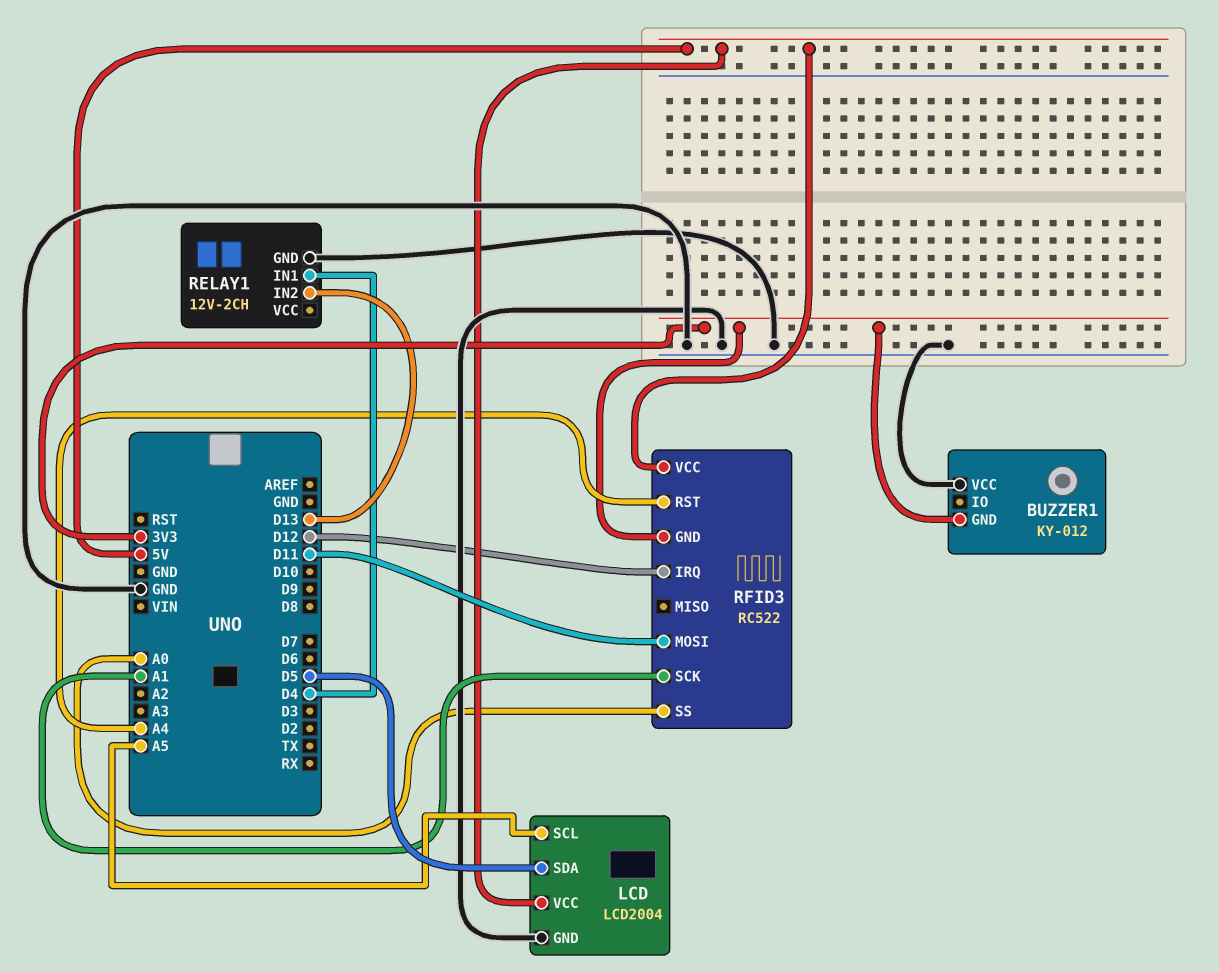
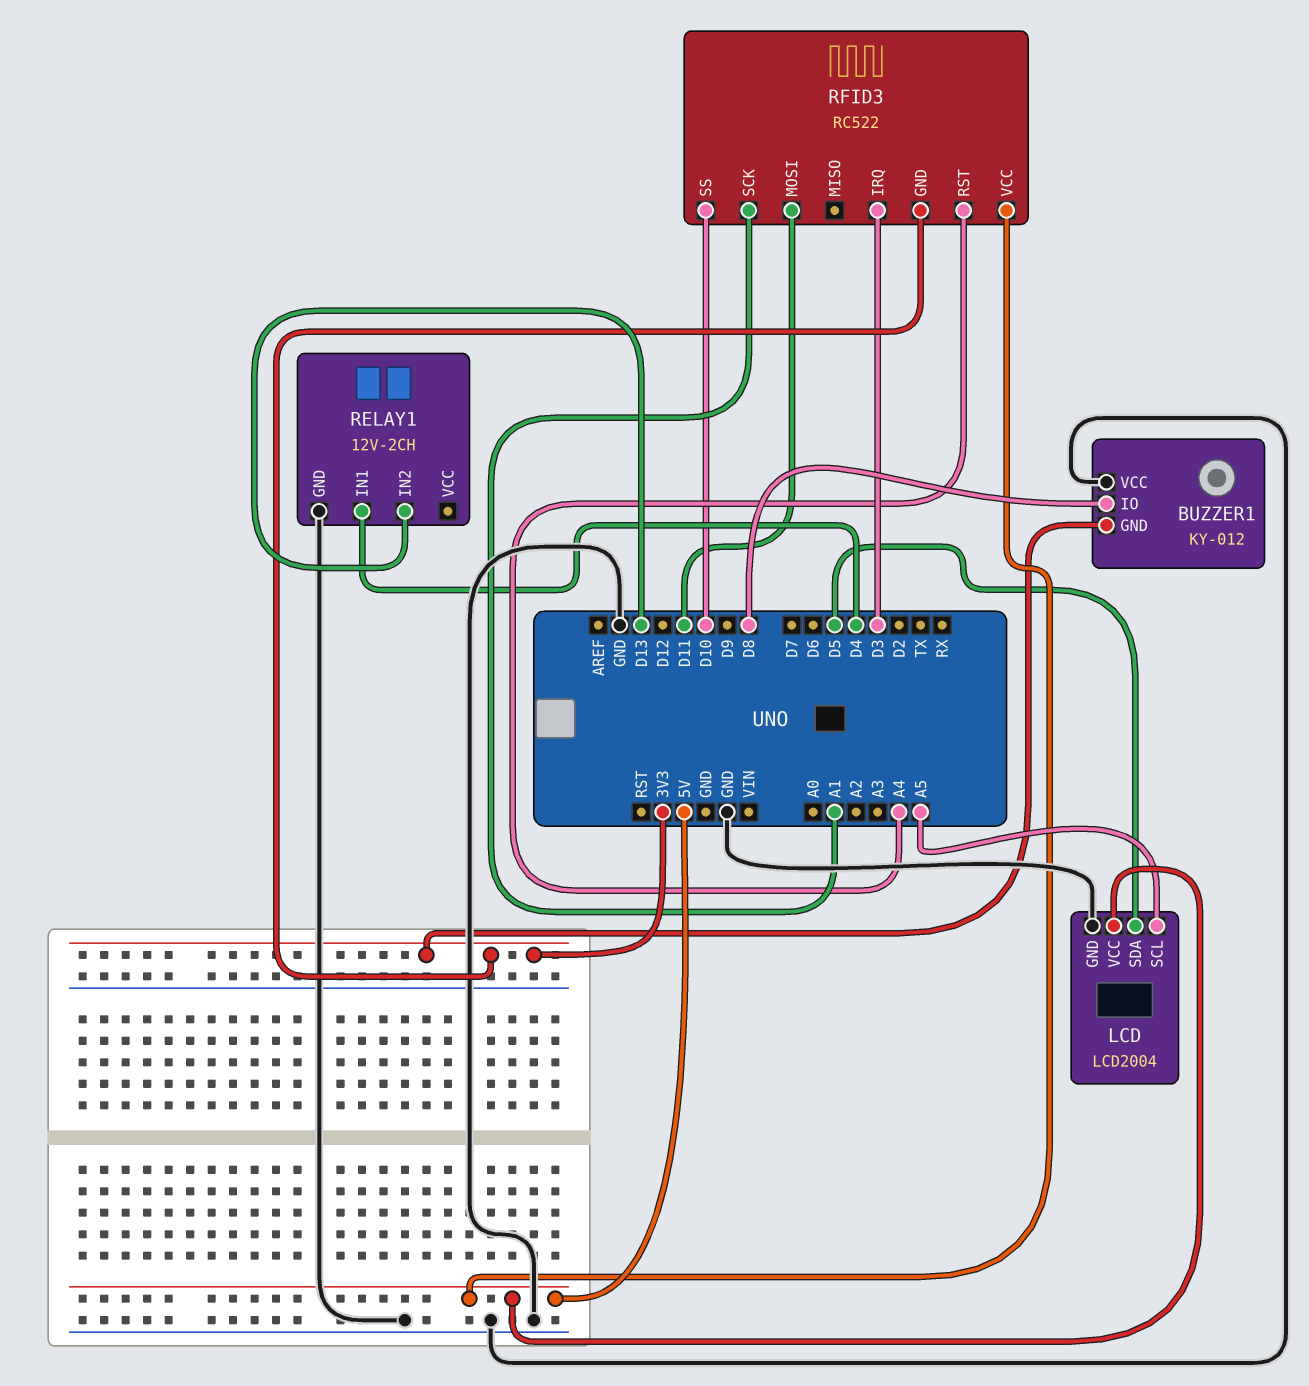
BUZZER1 pin IO: none -> D8
RFID3 pin IRQ: D12 -> D3
RFID3 pin SS: A0 -> D10

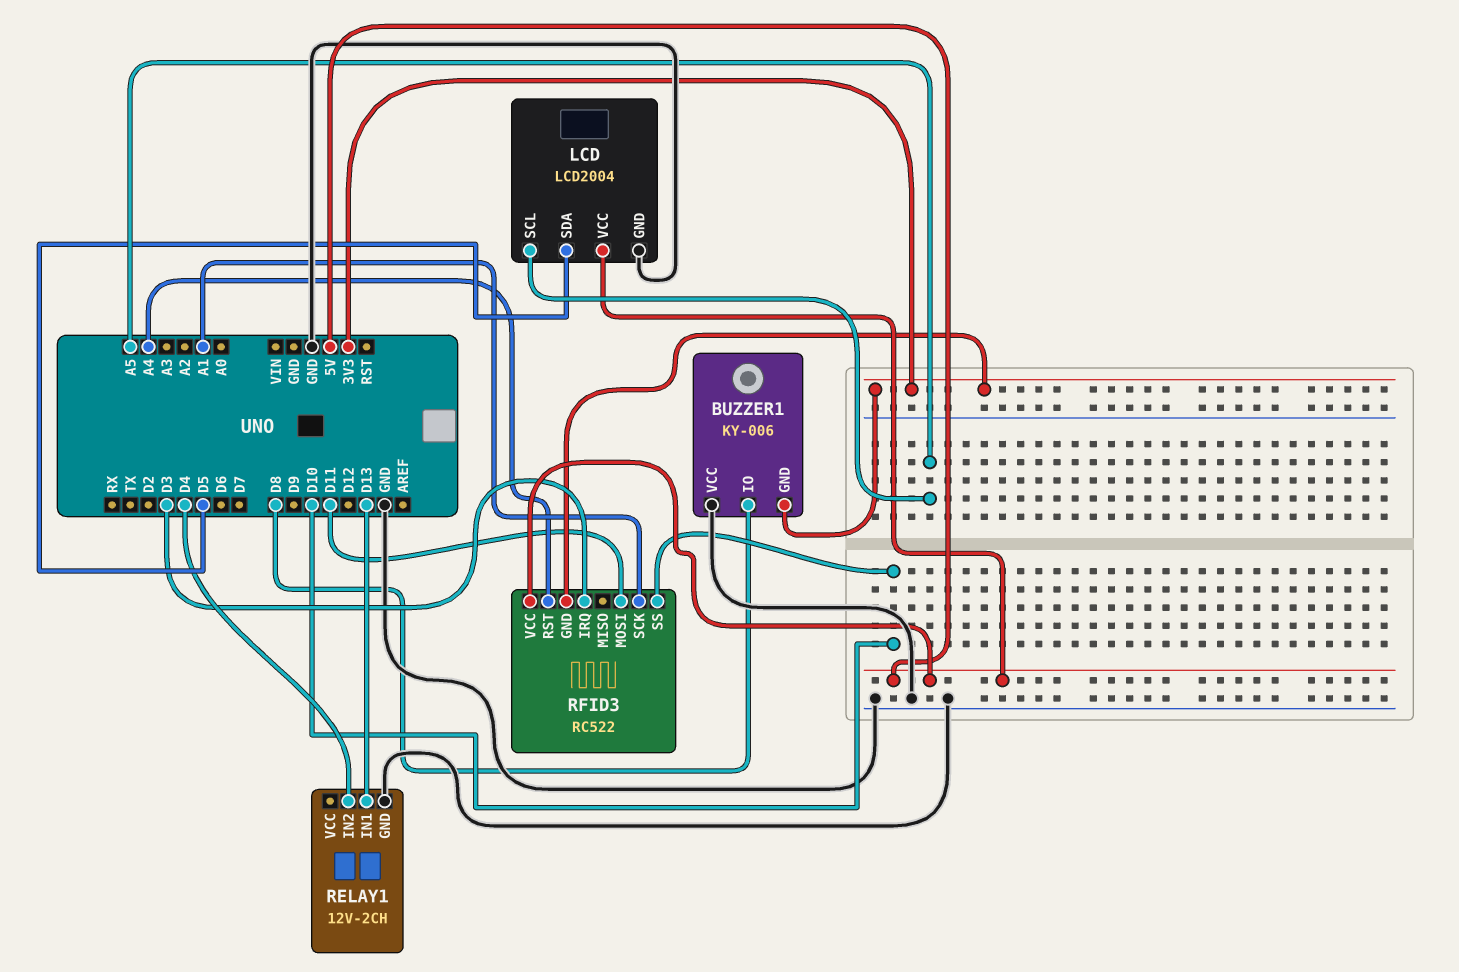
BUZZER1: KY-012 -> KY-006
RELAY1 pin IN1: D4 -> D13
RELAY1 pin IN2: D13 -> D4

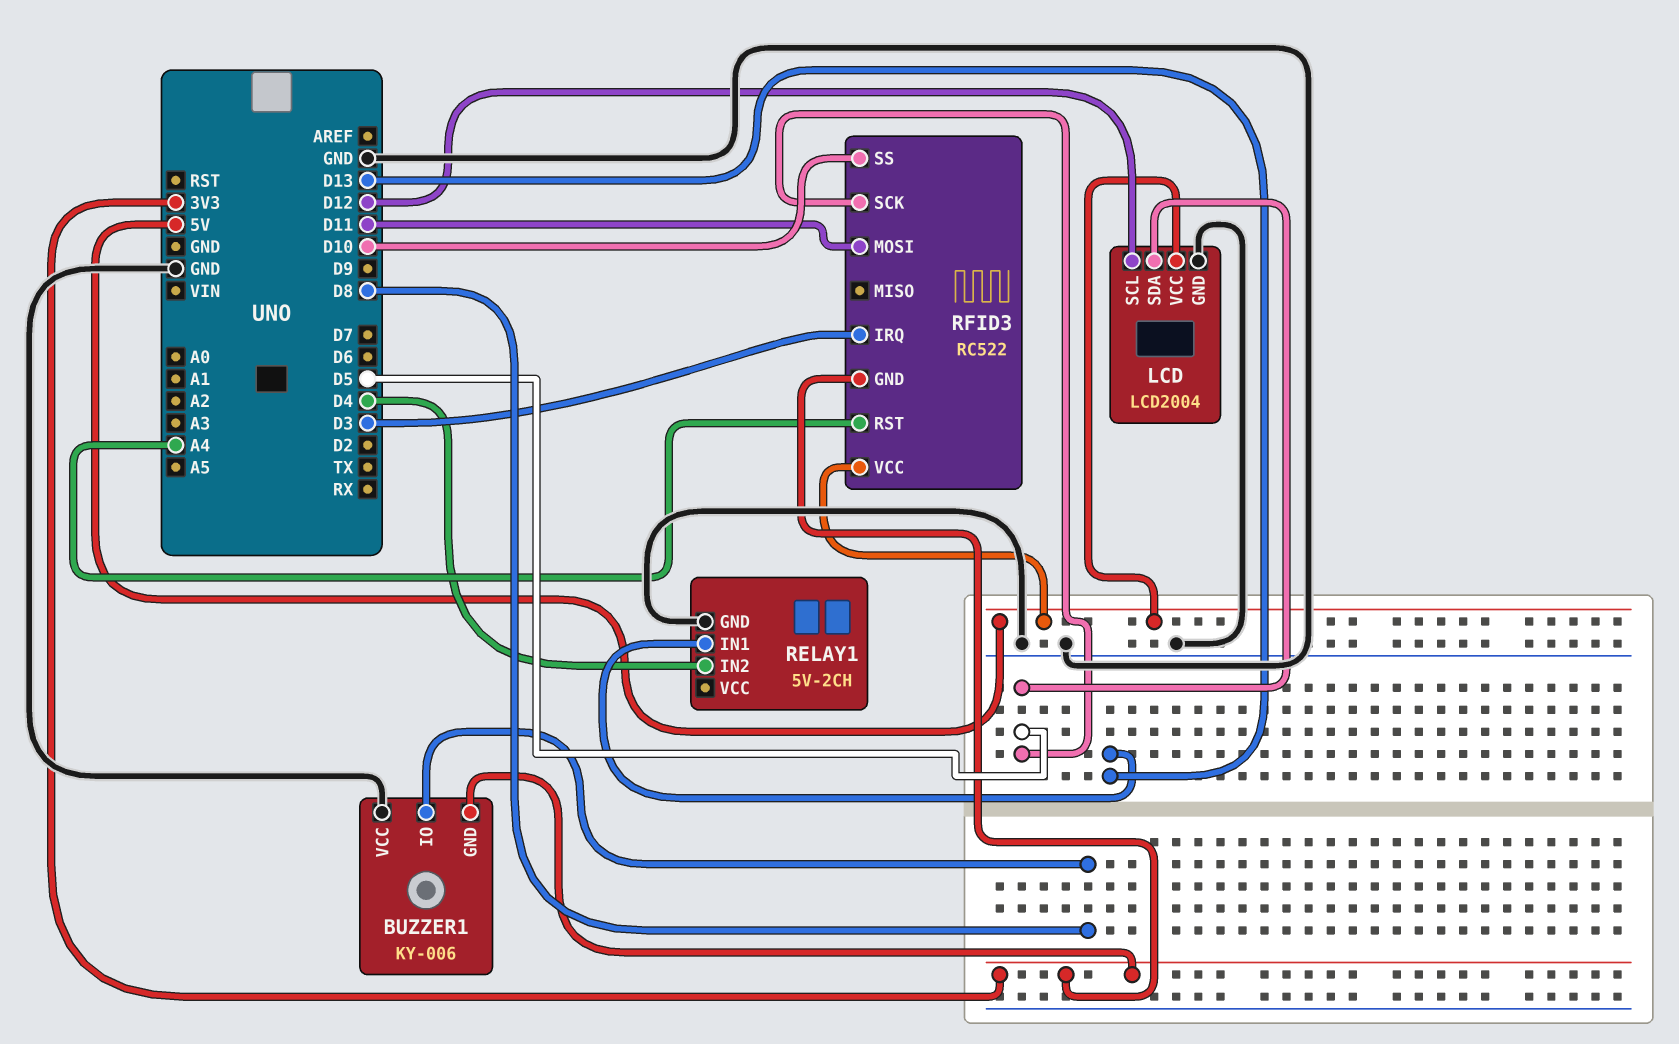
LCD pin SCL: A5 -> D12
RELAY1: 12V-2CH -> 5V-2CH
RFID3 pin SCK: A1 -> D5

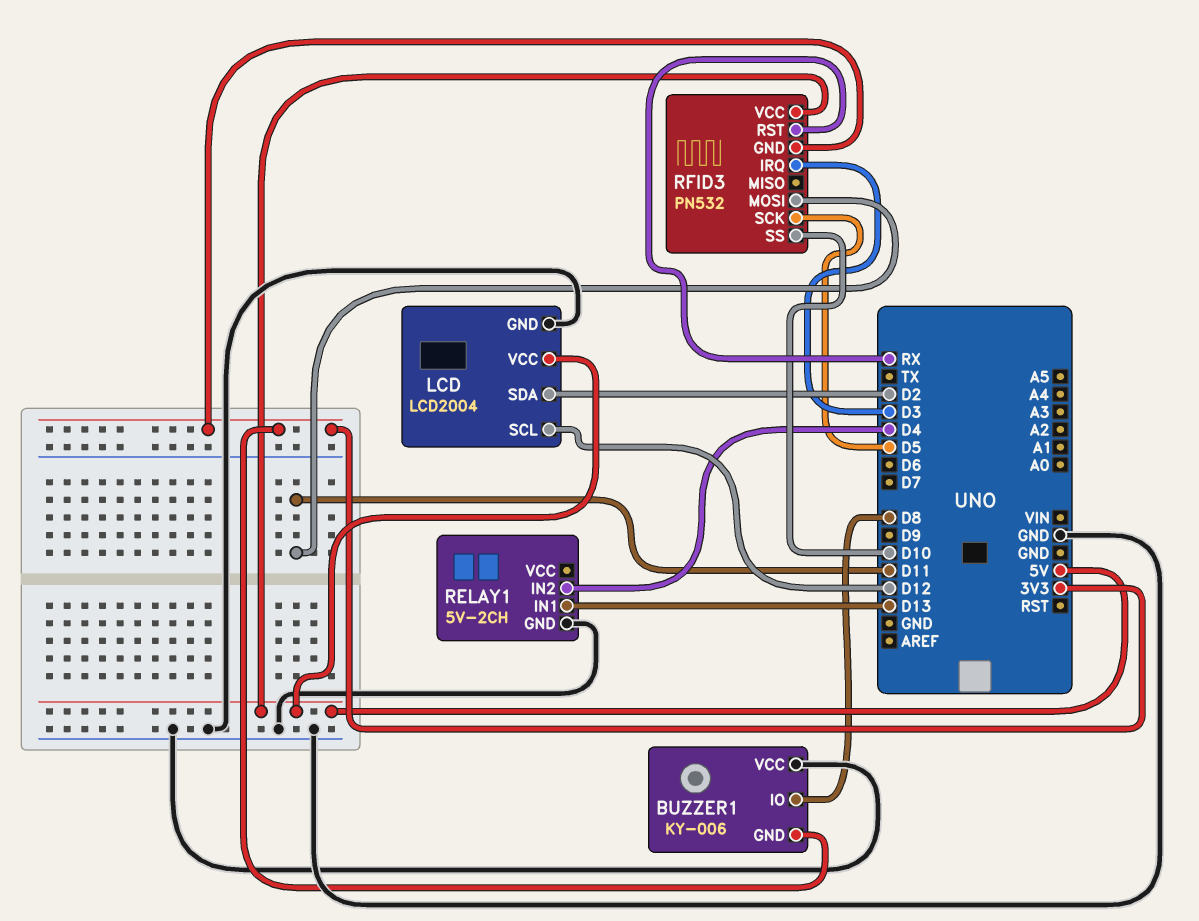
LCD pin SDA: D5 -> D2
RFID3: RC522 -> PN532
RFID3 pin RST: A4 -> RX

